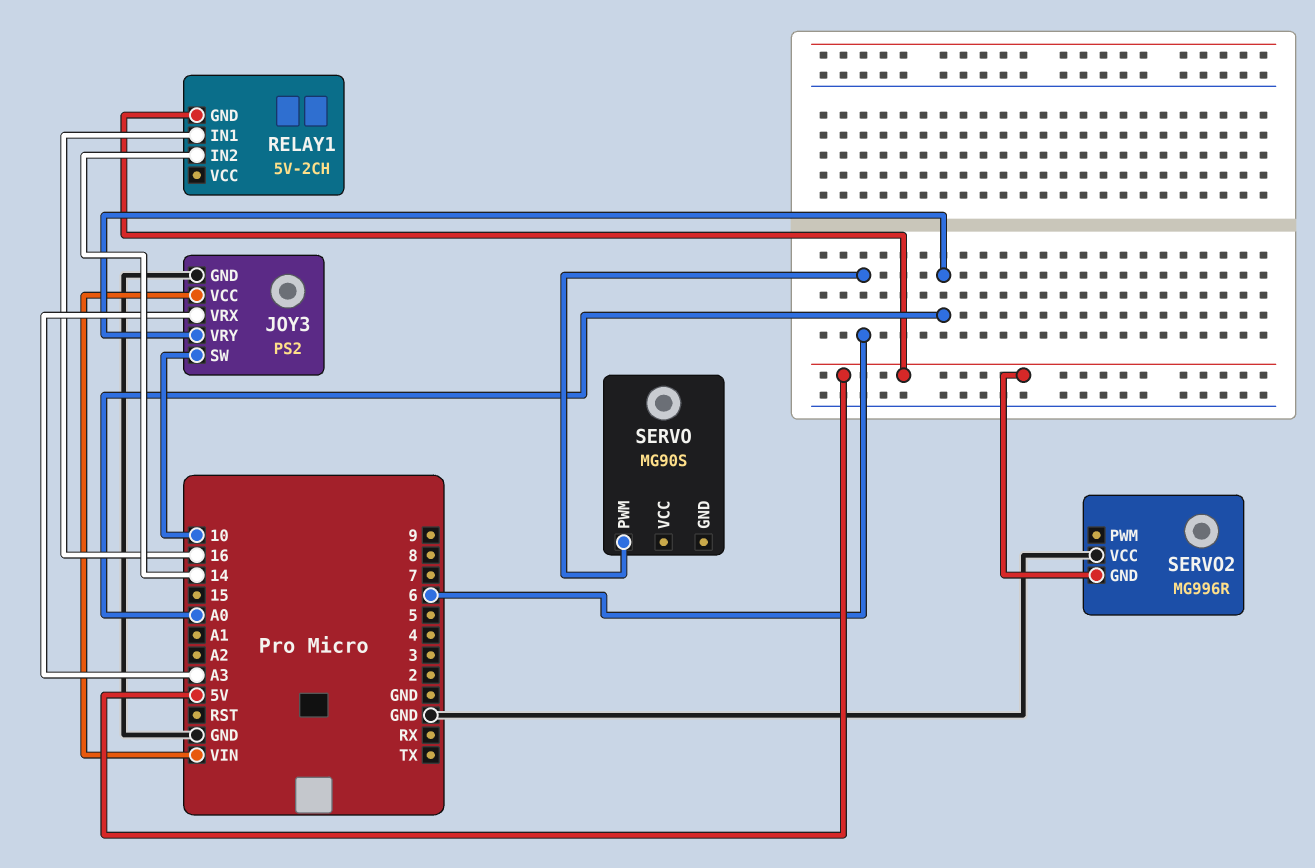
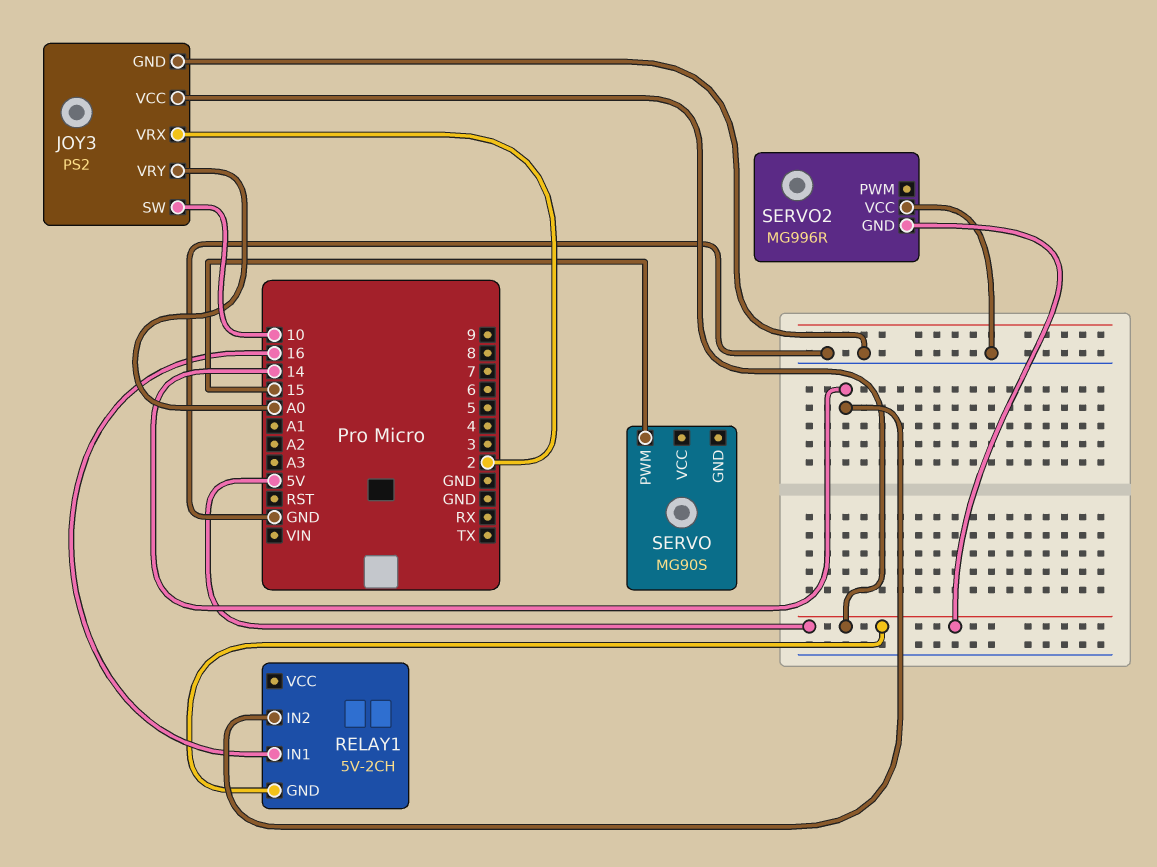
JOY3 pin VCC: VIN -> 5V
JOY3 pin VRX: A3 -> 2
SERVO pin PWM: 6 -> 15

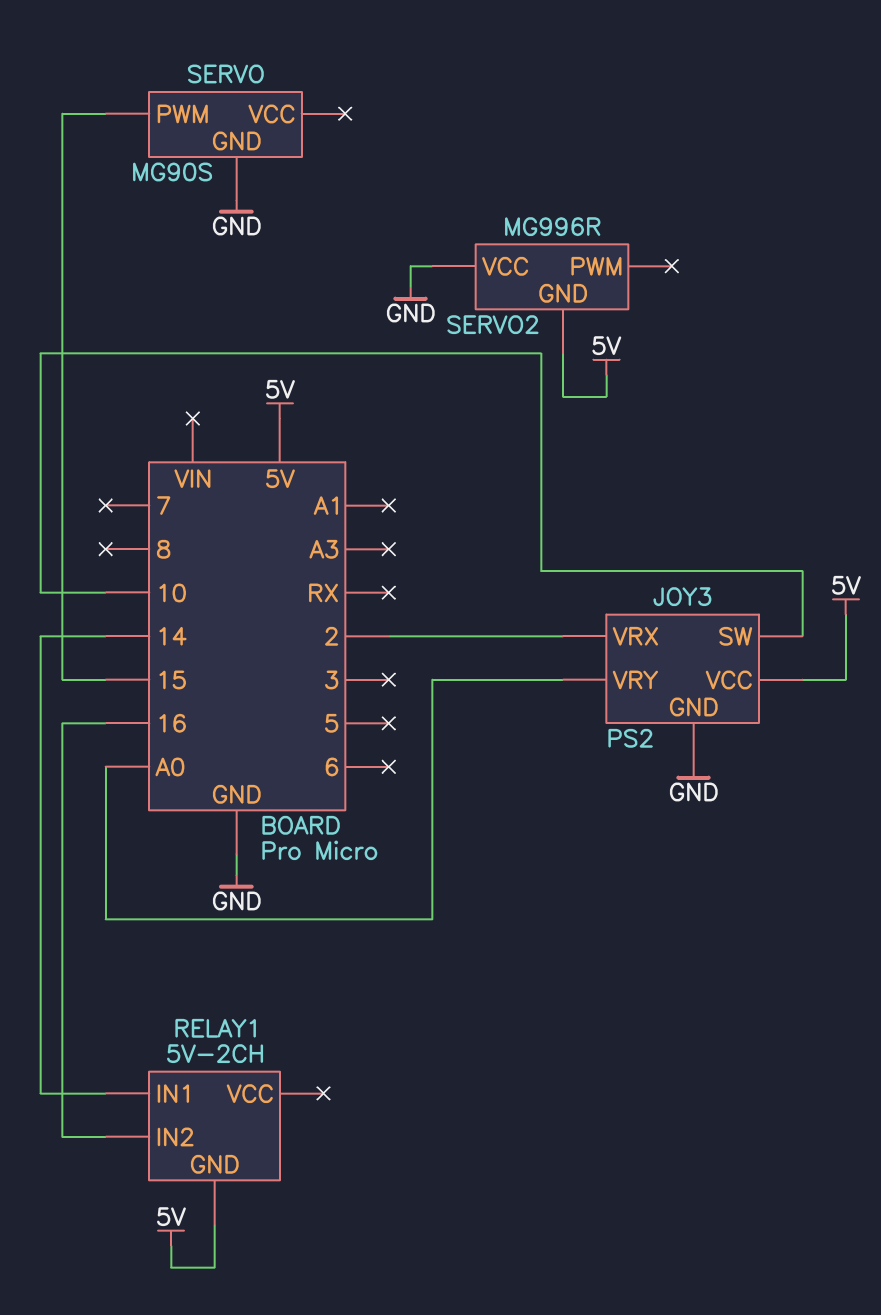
RELAY1 pin IN1: 16 -> 14
RELAY1 pin IN2: 14 -> 16
SERVO pin GND: none -> GND

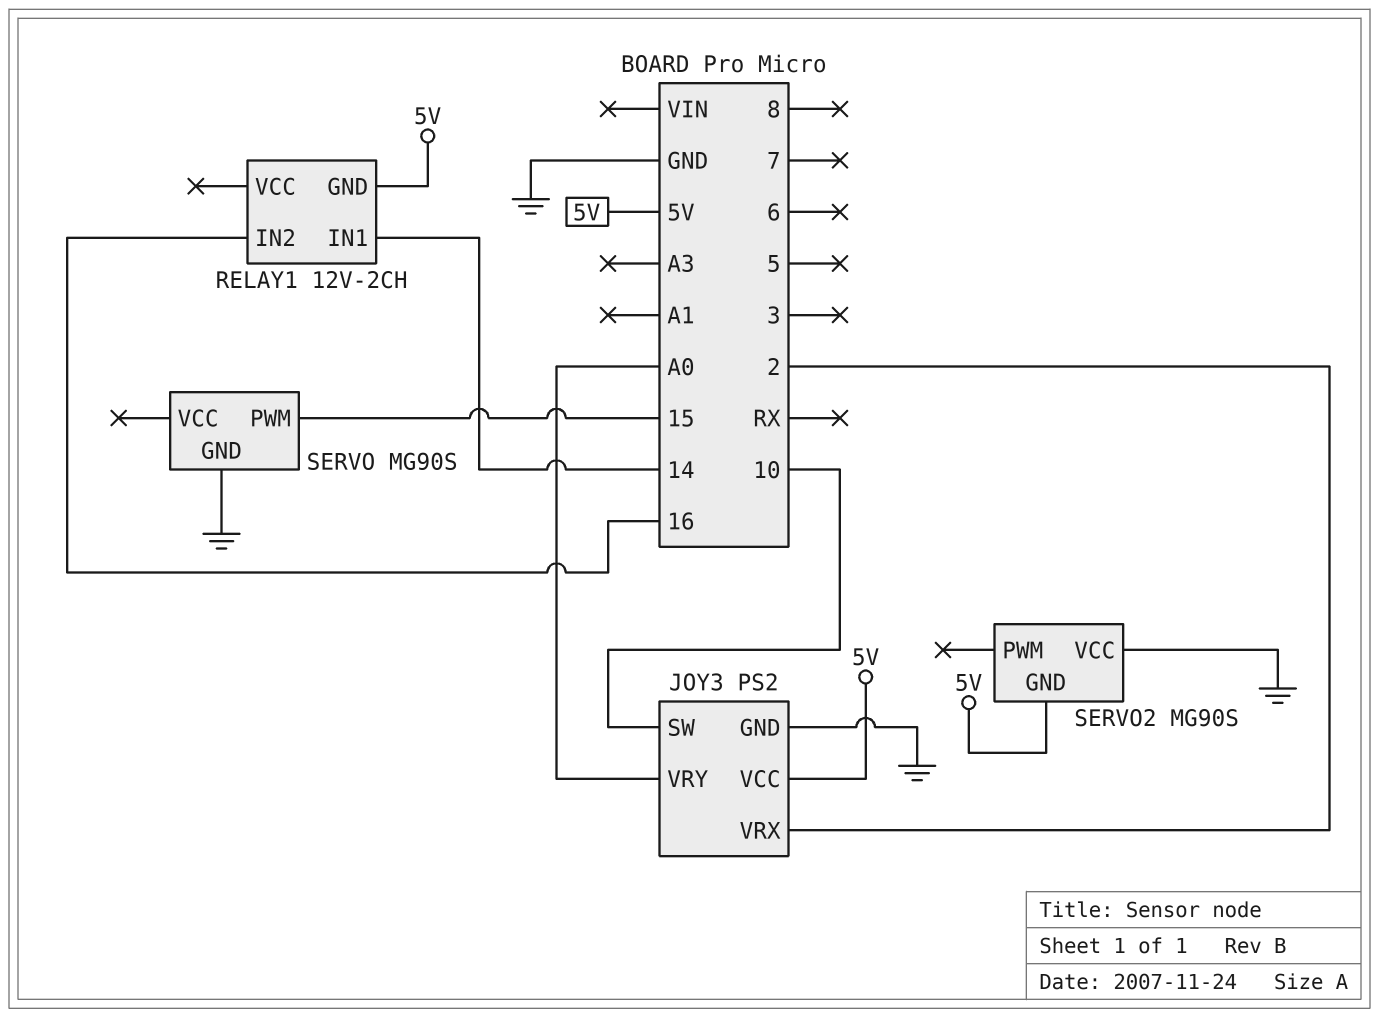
RELAY1: 5V-2CH -> 12V-2CH
SERVO2: MG996R -> MG90S

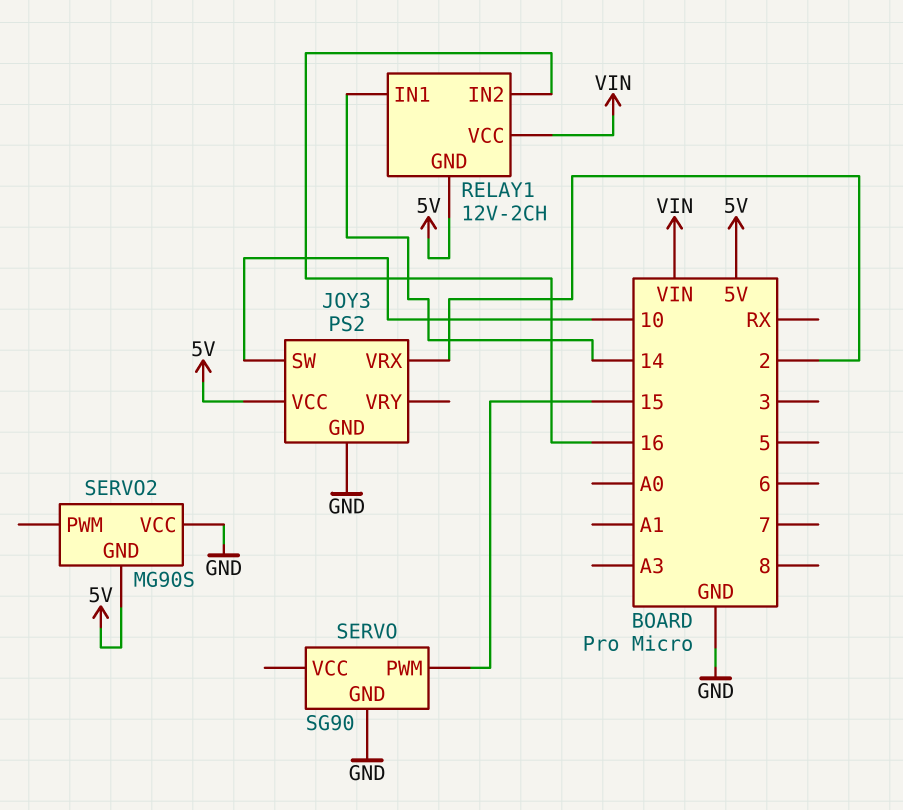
JOY3 pin VRY: A0 -> none
RELAY1 pin VCC: none -> VIN
SERVO: MG90S -> SG90

